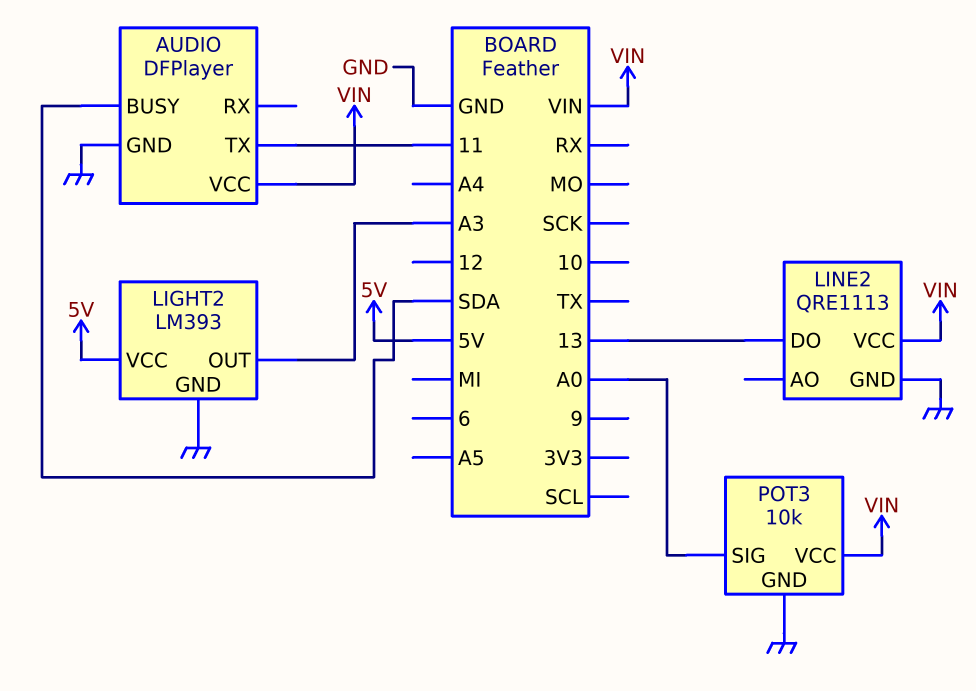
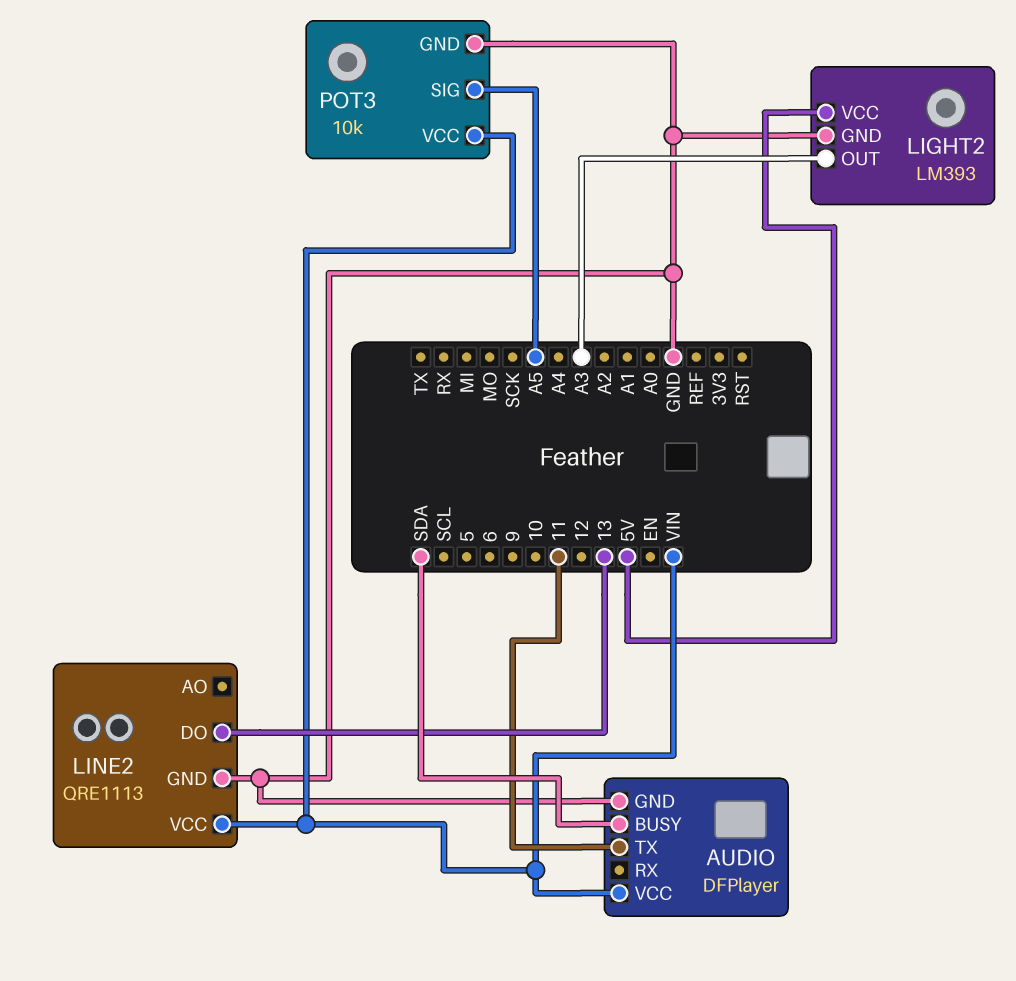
POT3 pin SIG: A0 -> A5

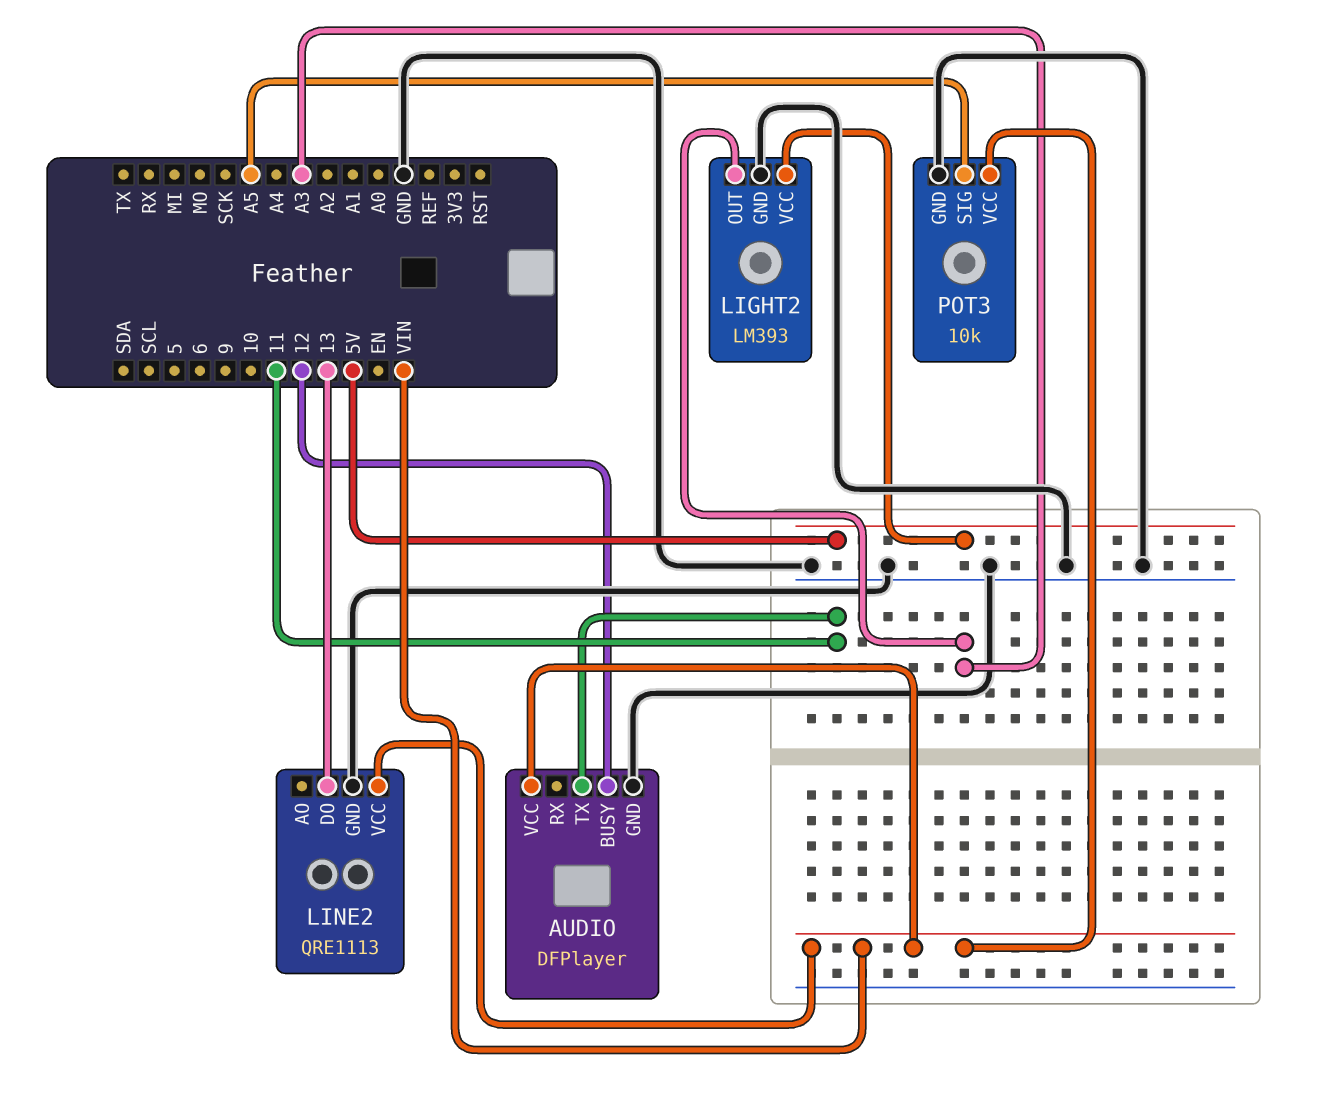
AUDIO pin BUSY: SDA -> 12

